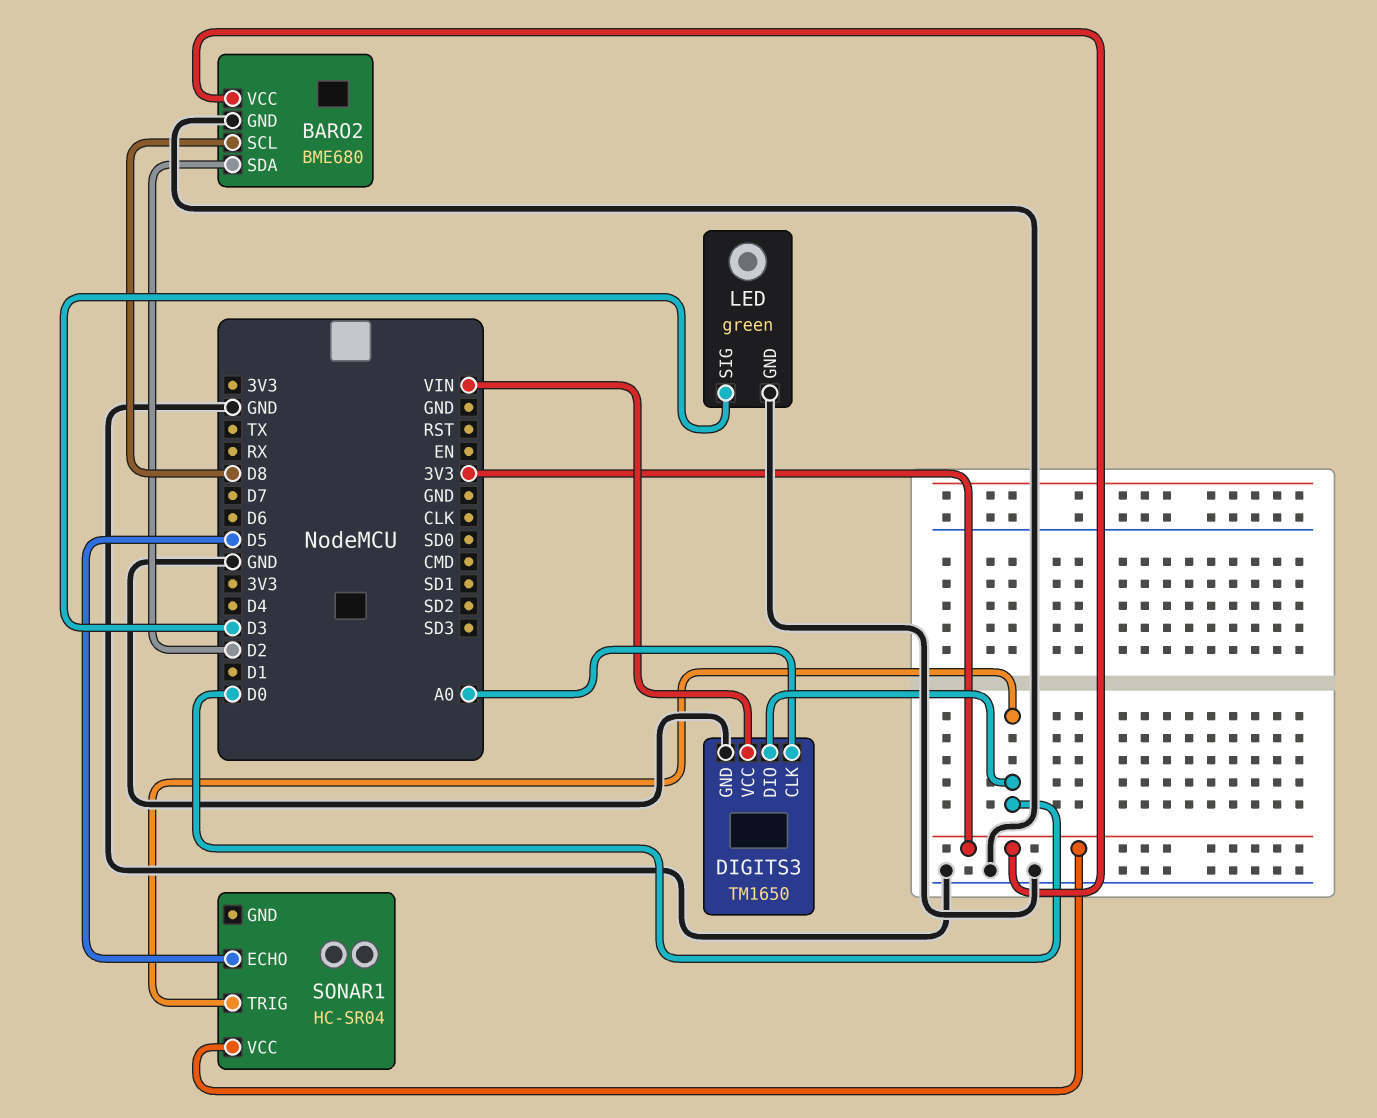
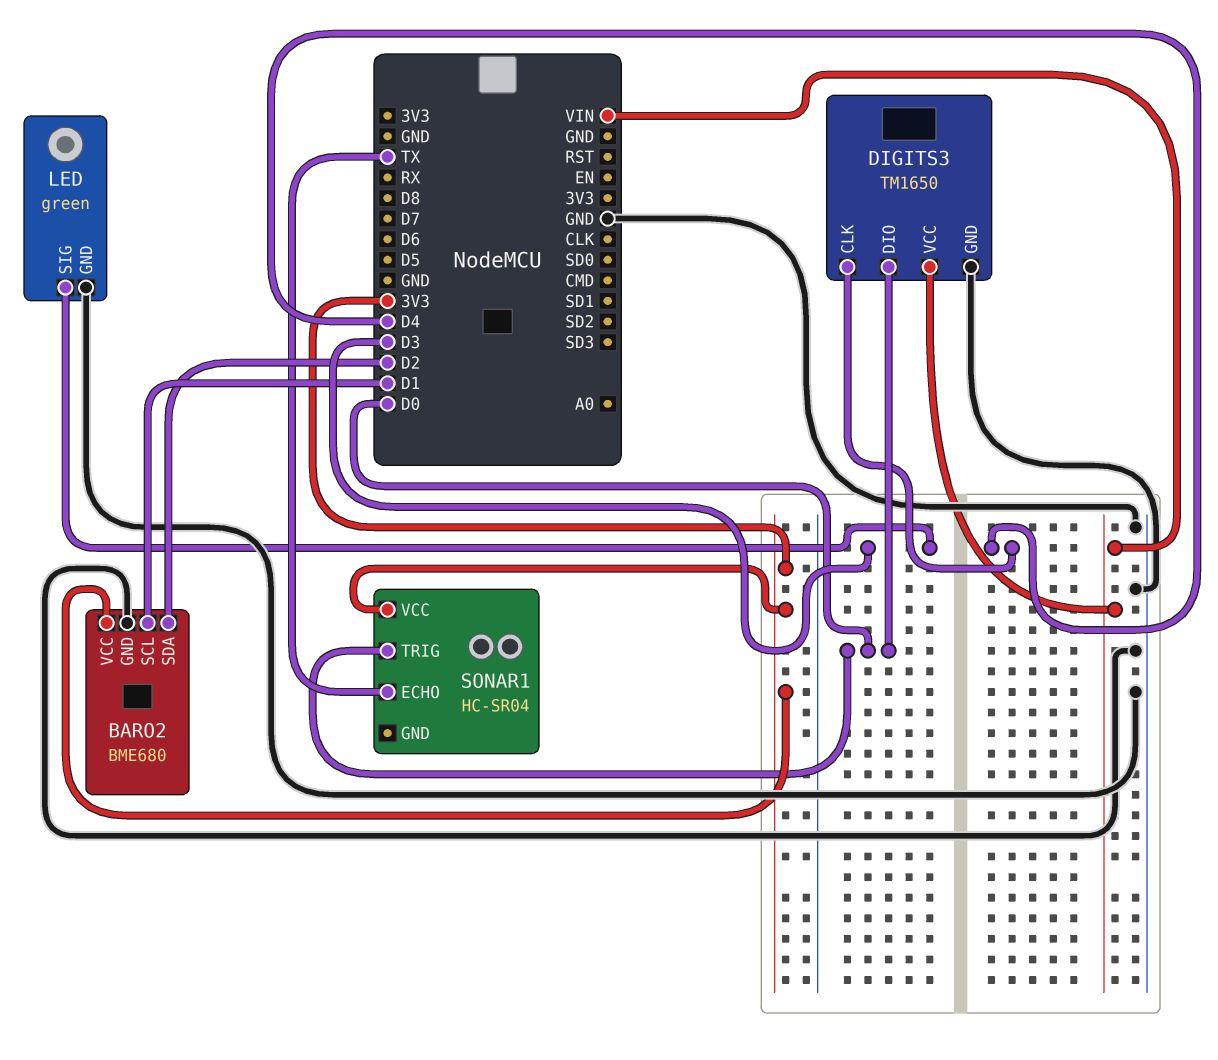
BARO2 pin SCL: D8 -> D1
DIGITS3 pin CLK: A0 -> D4
SONAR1 pin ECHO: D5 -> TX

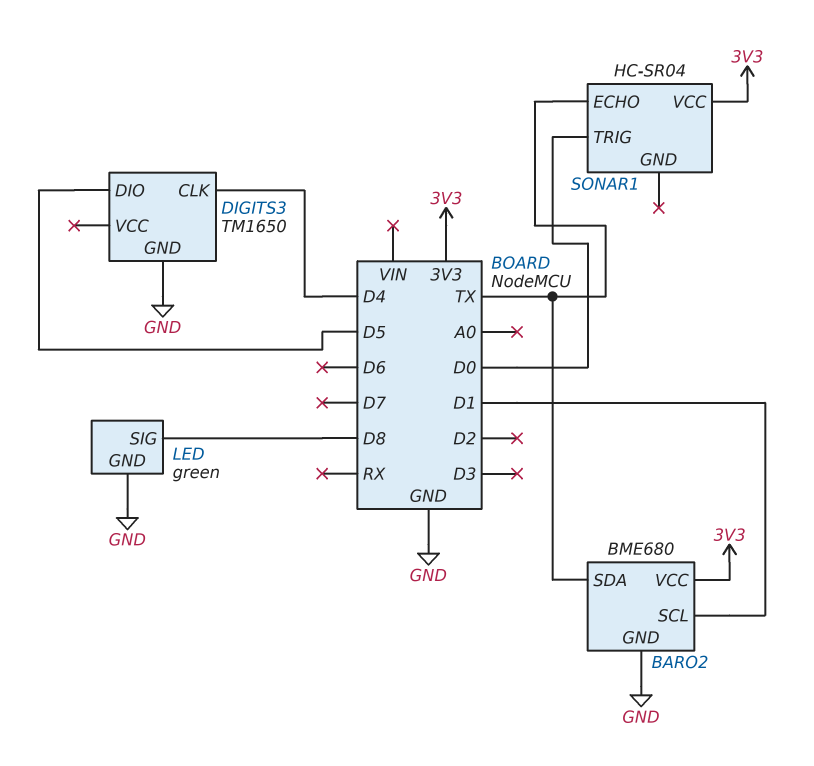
BARO2 pin SDA: D2 -> TX
DIGITS3 pin DIO: D0 -> D5
DIGITS3 pin VCC: VIN -> none
LED pin SIG: D3 -> D8

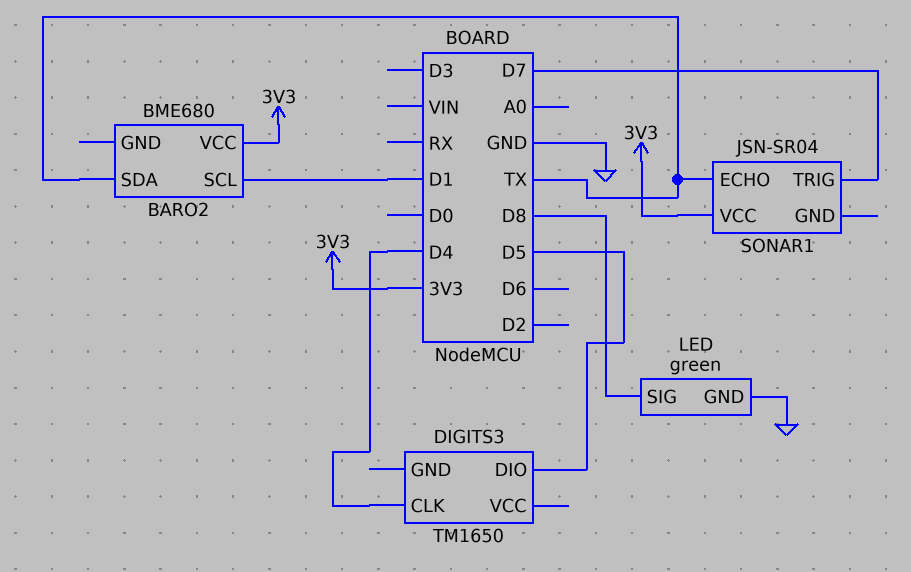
BARO2 pin GND: GND -> none
DIGITS3 pin GND: GND -> none
SONAR1: HC-SR04 -> JSN-SR04
SONAR1 pin TRIG: D0 -> D7

